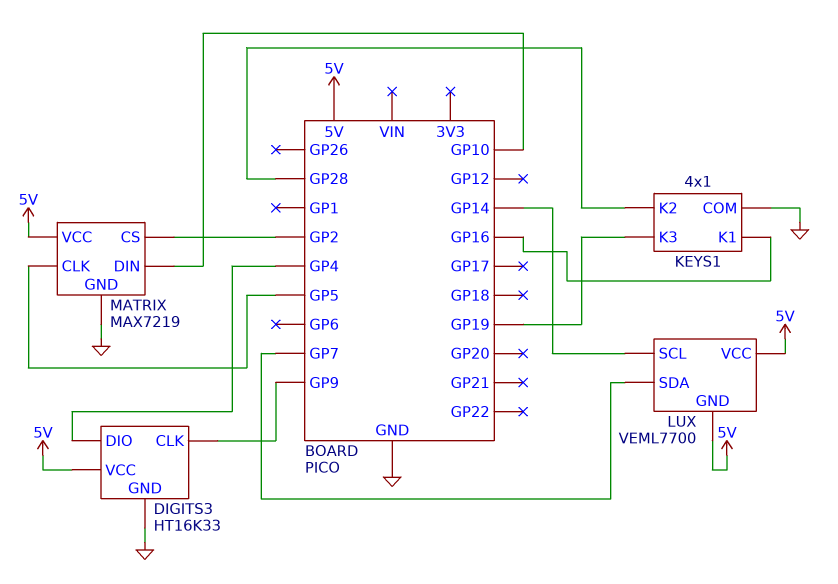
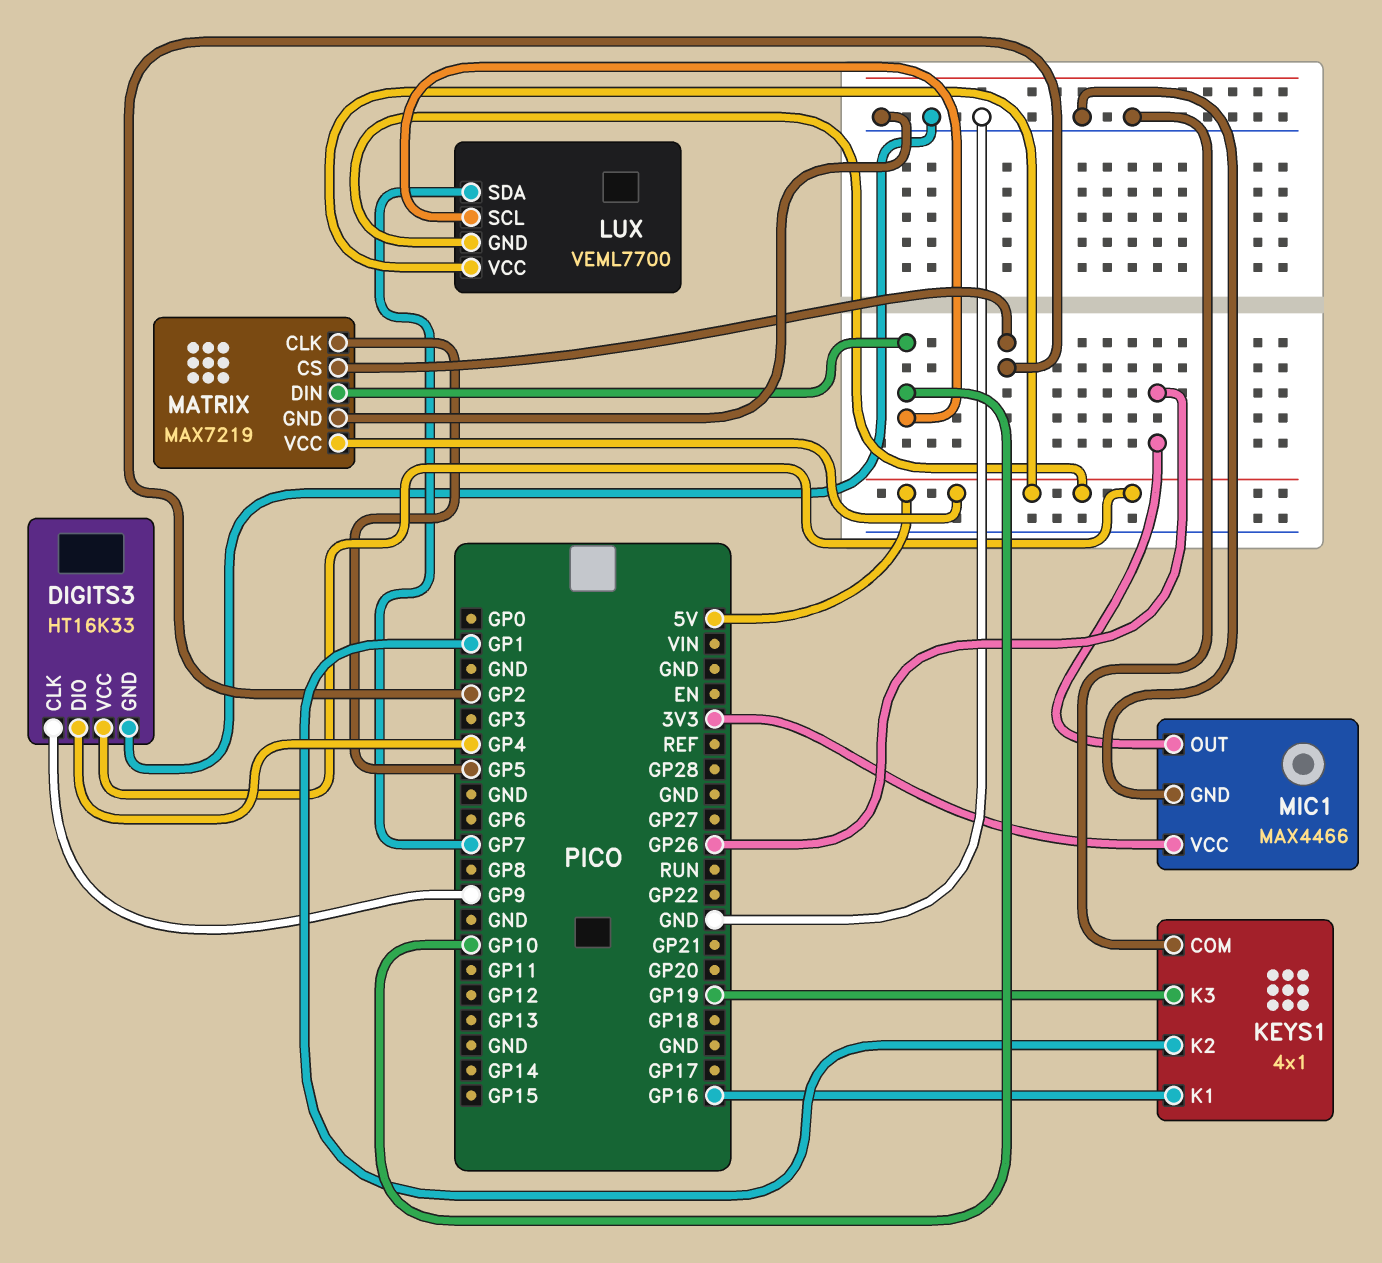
KEYS1 pin K2: GP28 -> GP1
LUX pin SCL: GP14 -> GP10
MIC1: none -> MAX4466
MIC1 pin GND: none -> GND
MIC1 pin OUT: none -> GP26
MIC1 pin VCC: none -> 3V3

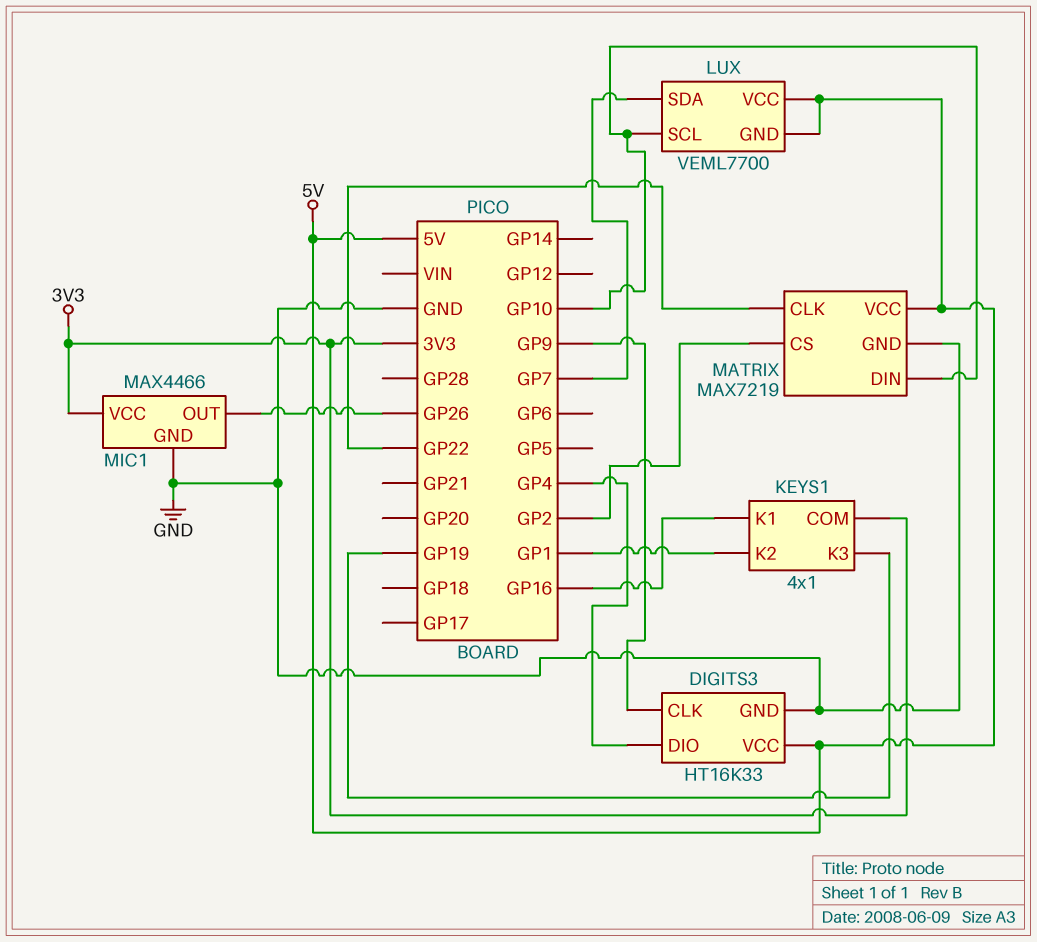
KEYS1 pin COM: GND -> 3V3
MATRIX pin CLK: GP5 -> GP22

